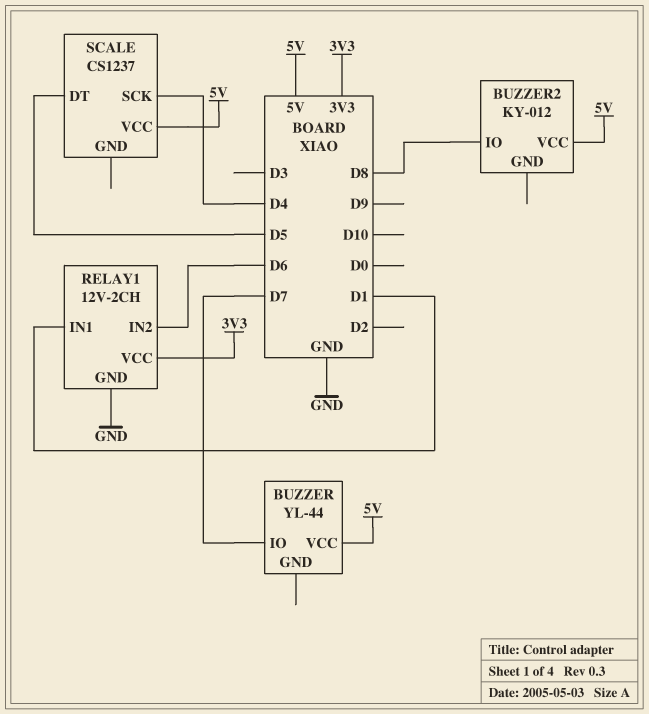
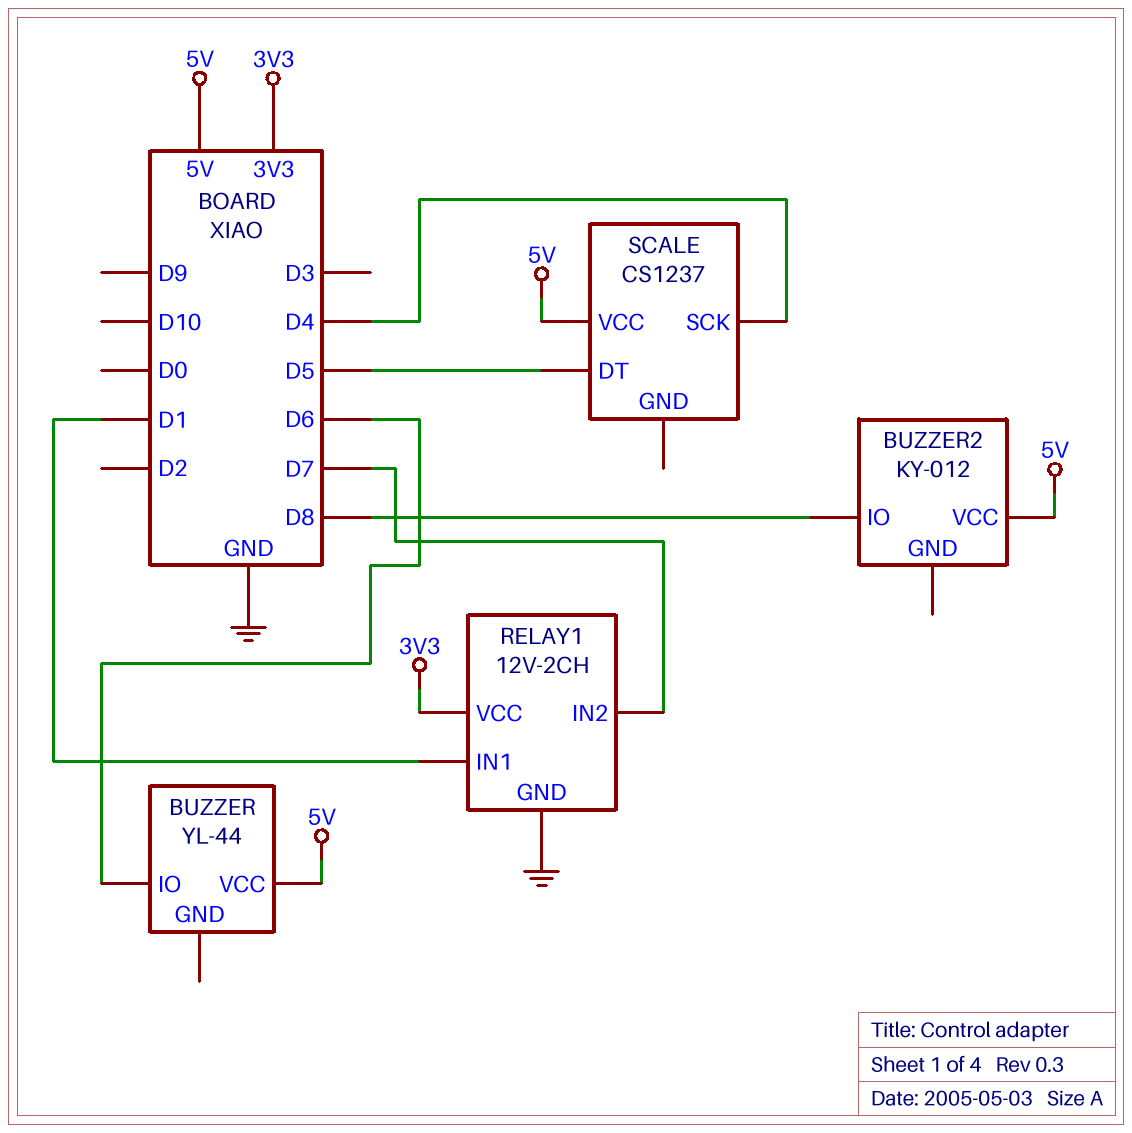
BUZZER pin IO: D7 -> D6
RELAY1 pin IN2: D6 -> D7

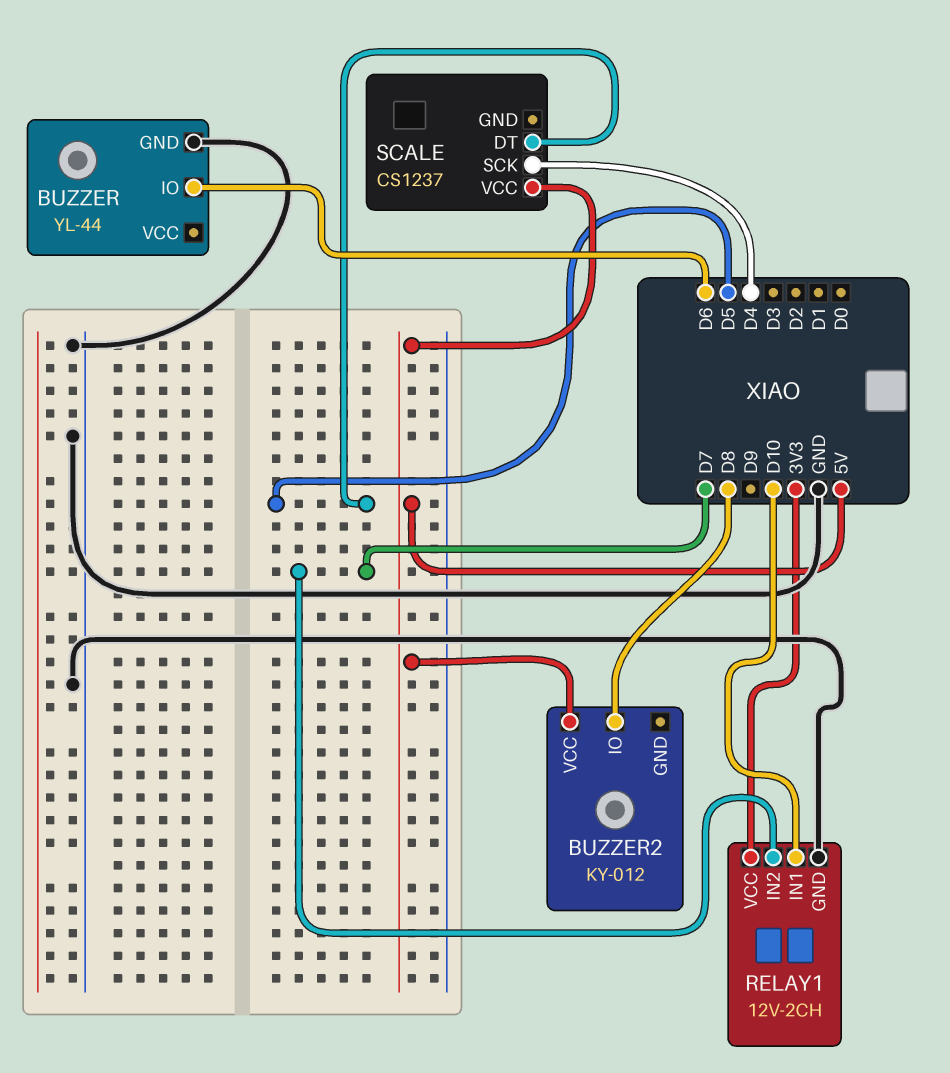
BUZZER pin GND: none -> GND
BUZZER pin VCC: 5V -> none
RELAY1 pin IN1: D1 -> D10

